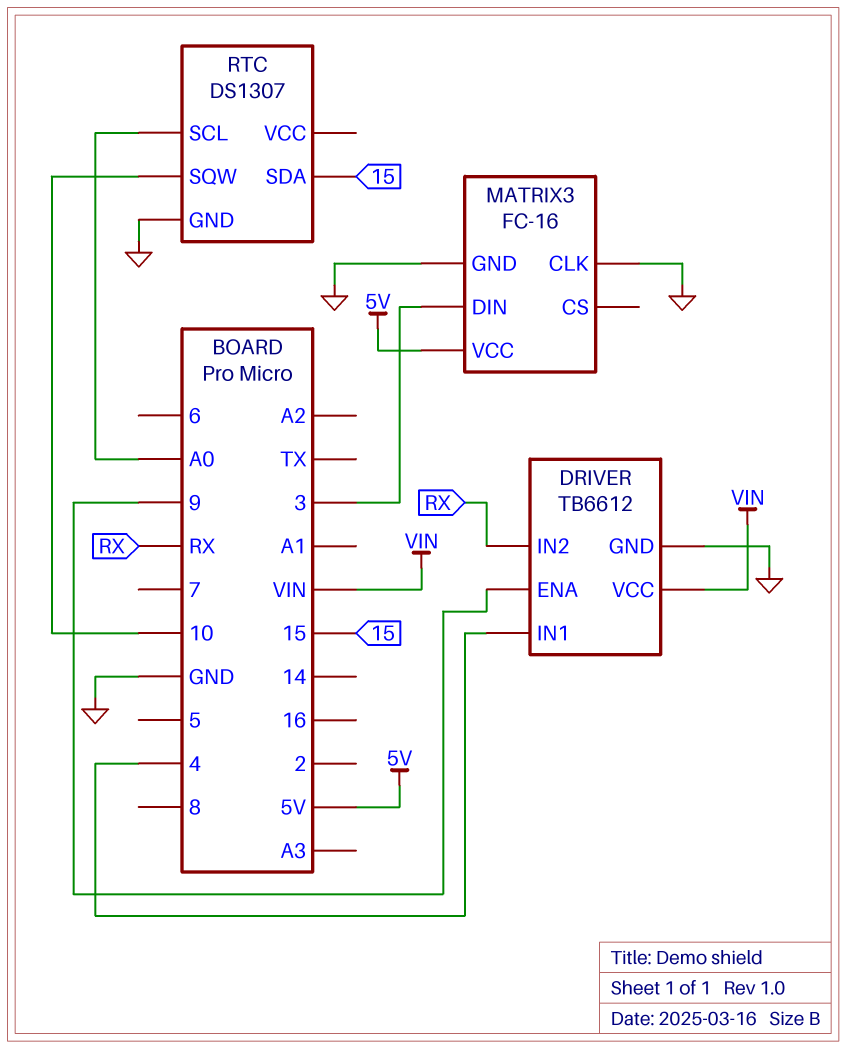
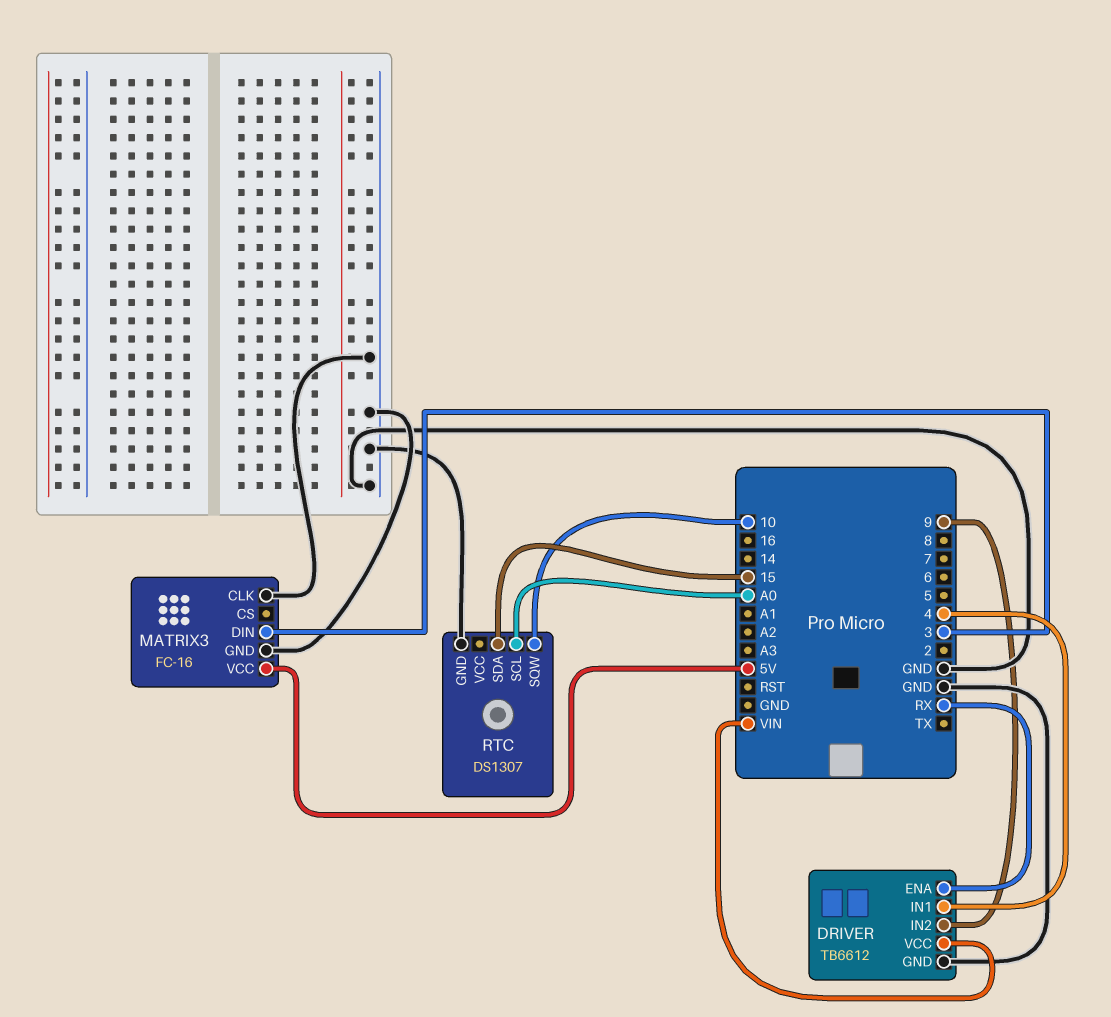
DRIVER pin ENA: 9 -> RX
DRIVER pin IN2: RX -> 9

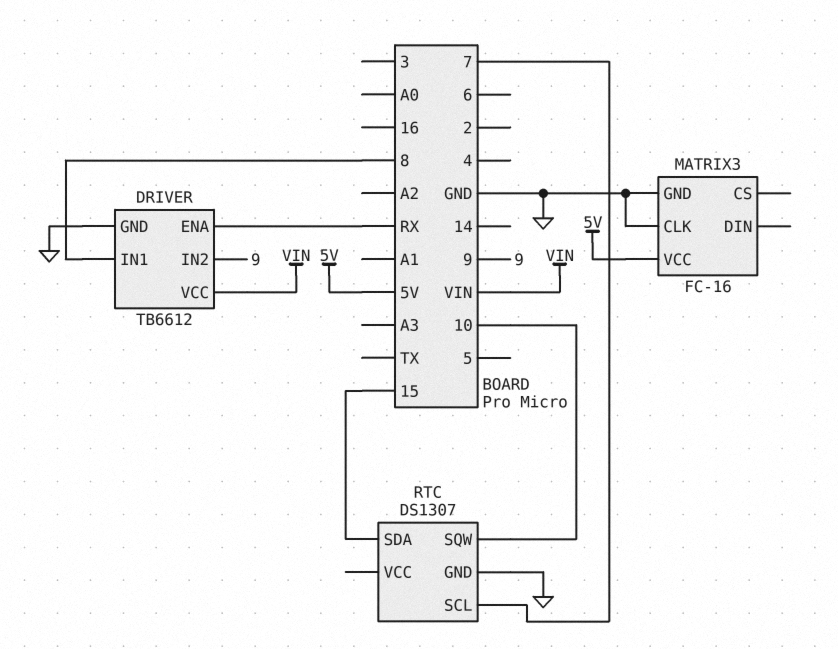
DRIVER pin IN1: 4 -> 8
MATRIX3 pin DIN: 3 -> none
RTC pin SCL: A0 -> 7

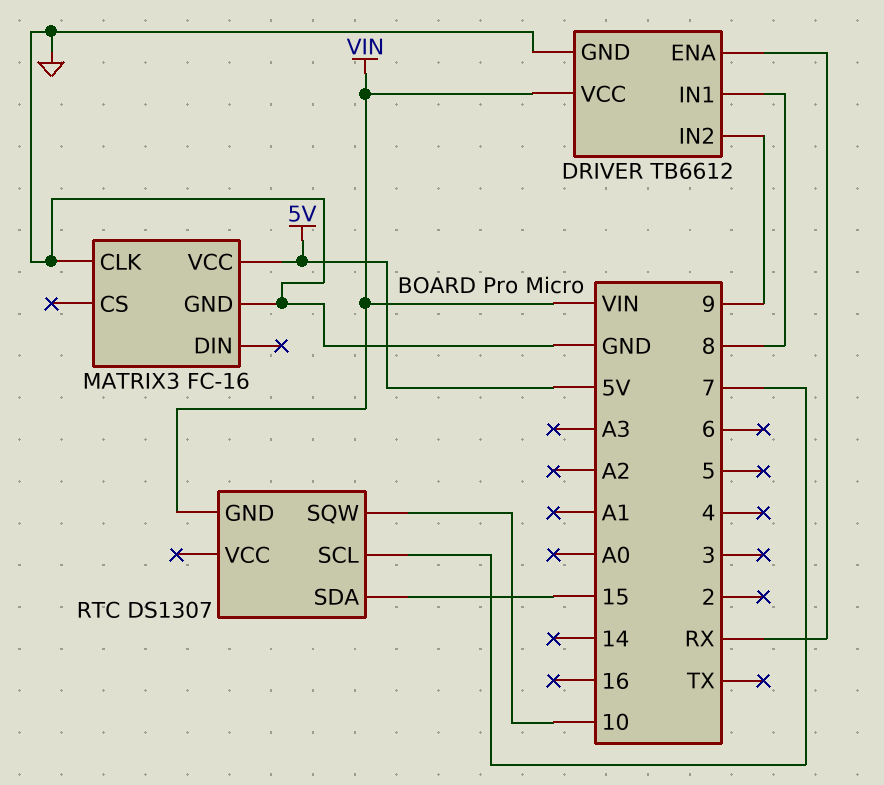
RTC pin GND: GND -> VIN

